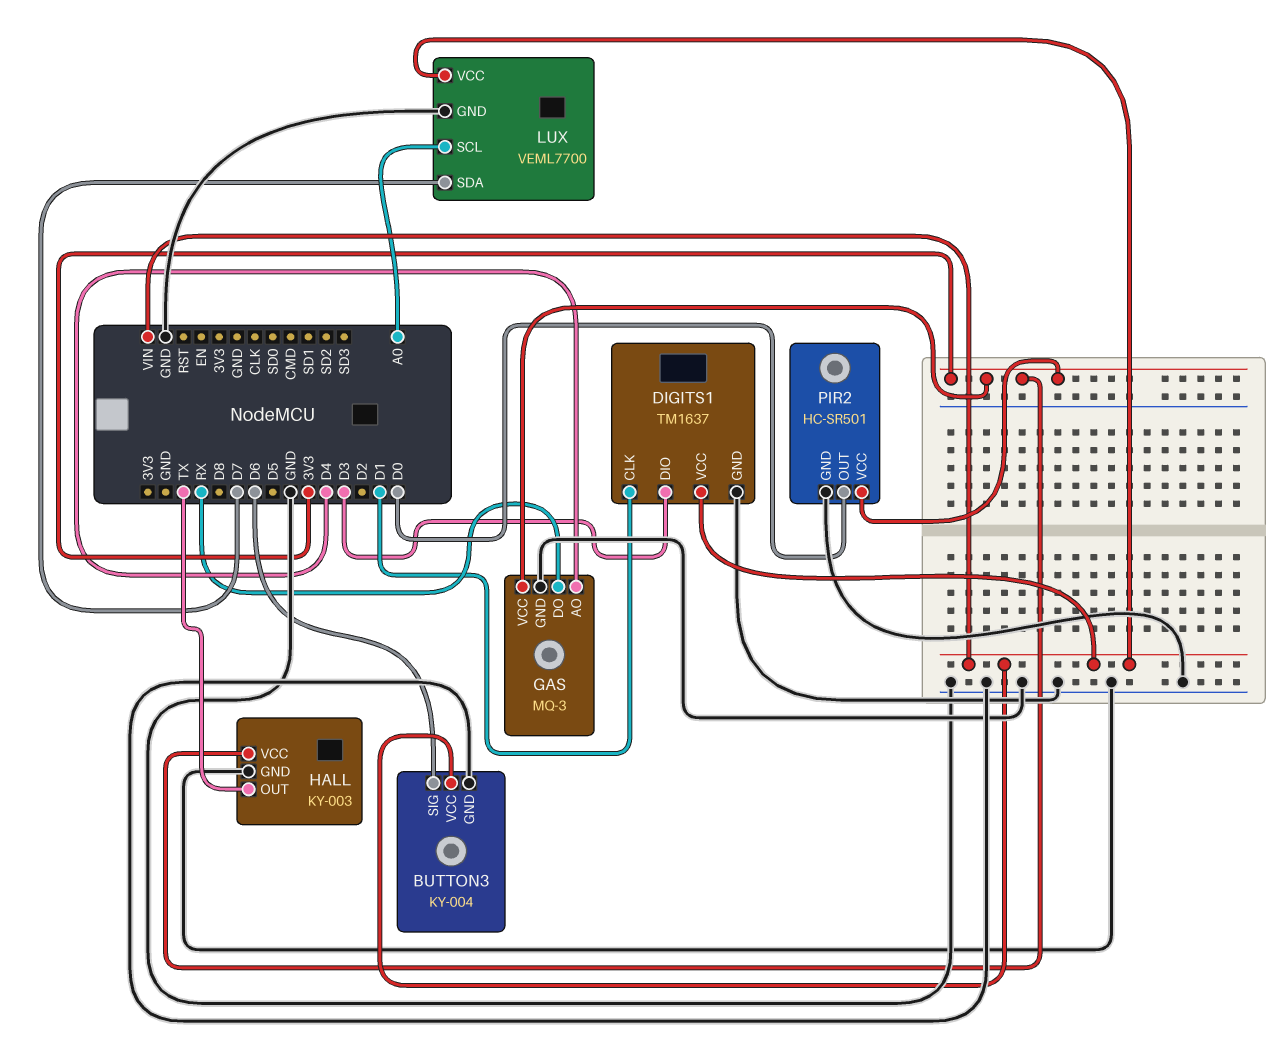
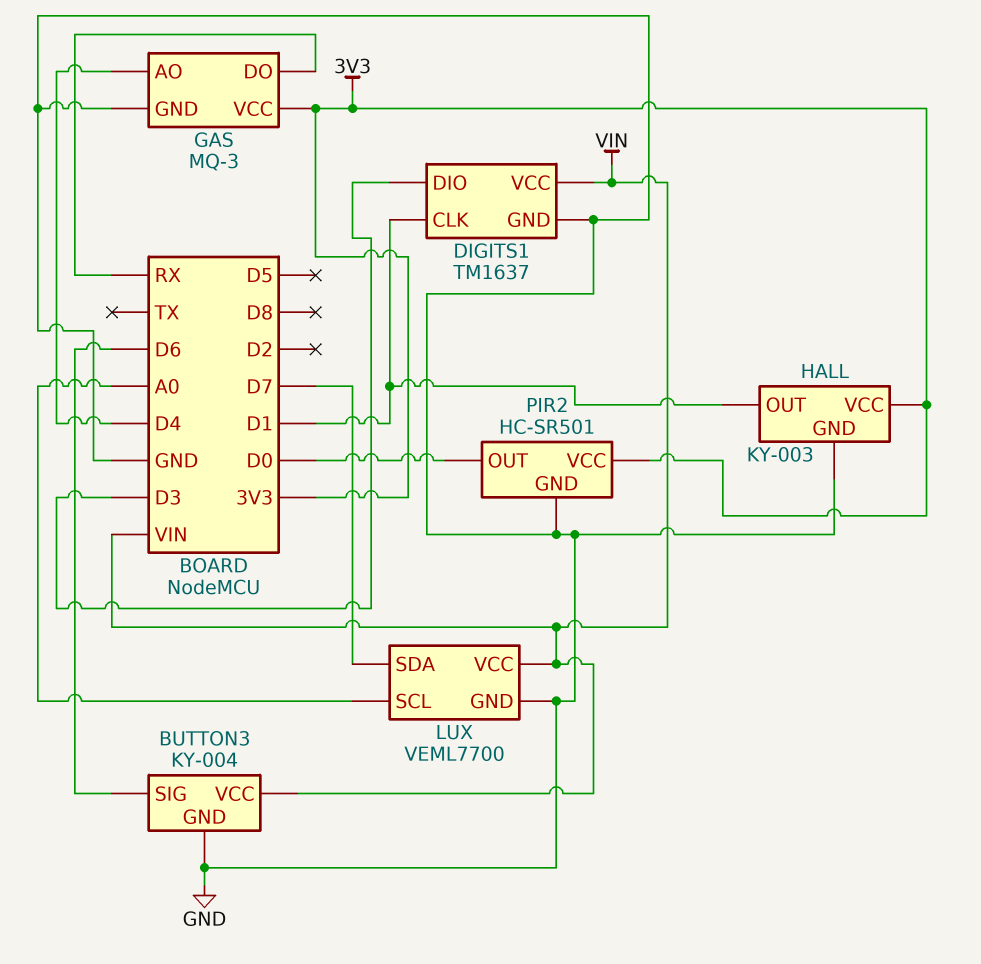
HALL pin OUT: TX -> D1

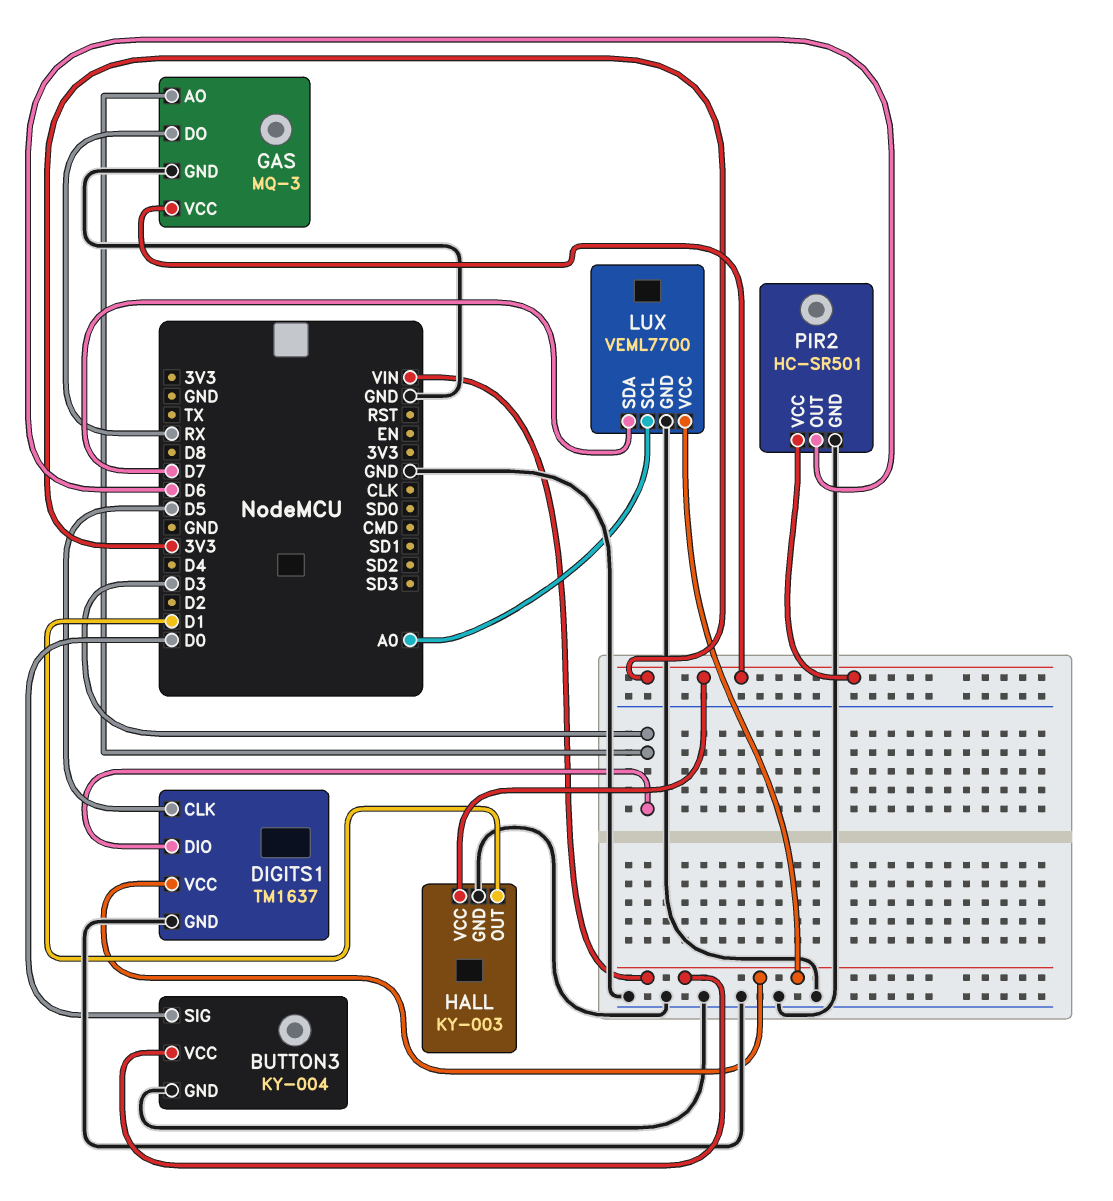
BUTTON3 pin SIG: D6 -> D0
DIGITS1 pin CLK: D1 -> D5
GAS pin AO: D4 -> D3
PIR2 pin OUT: D0 -> D6

